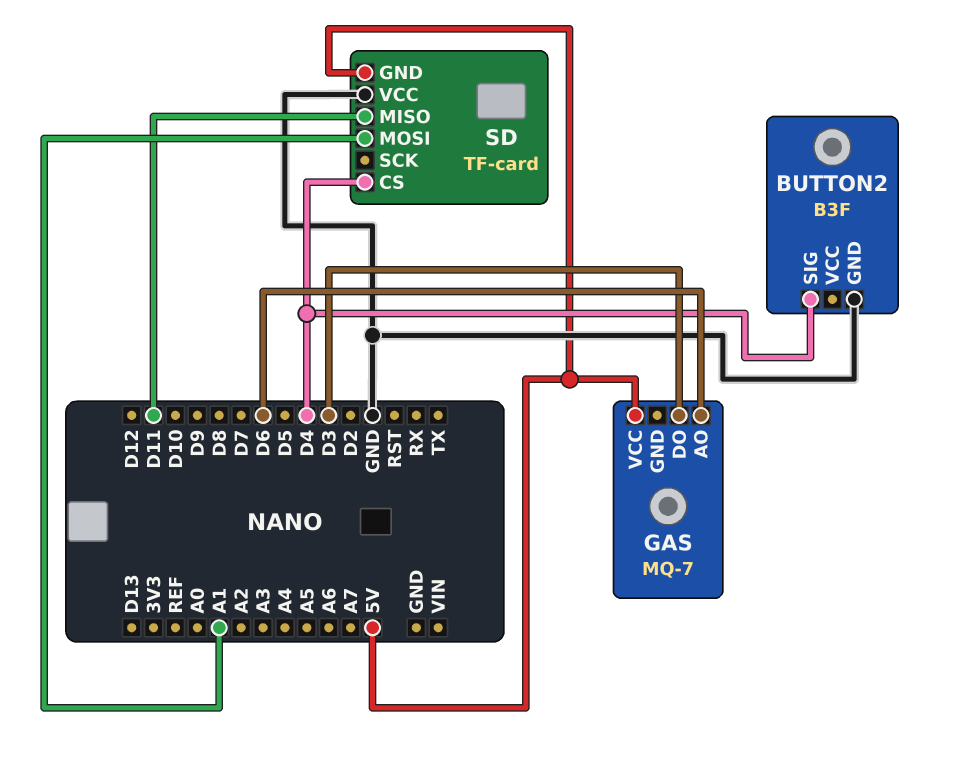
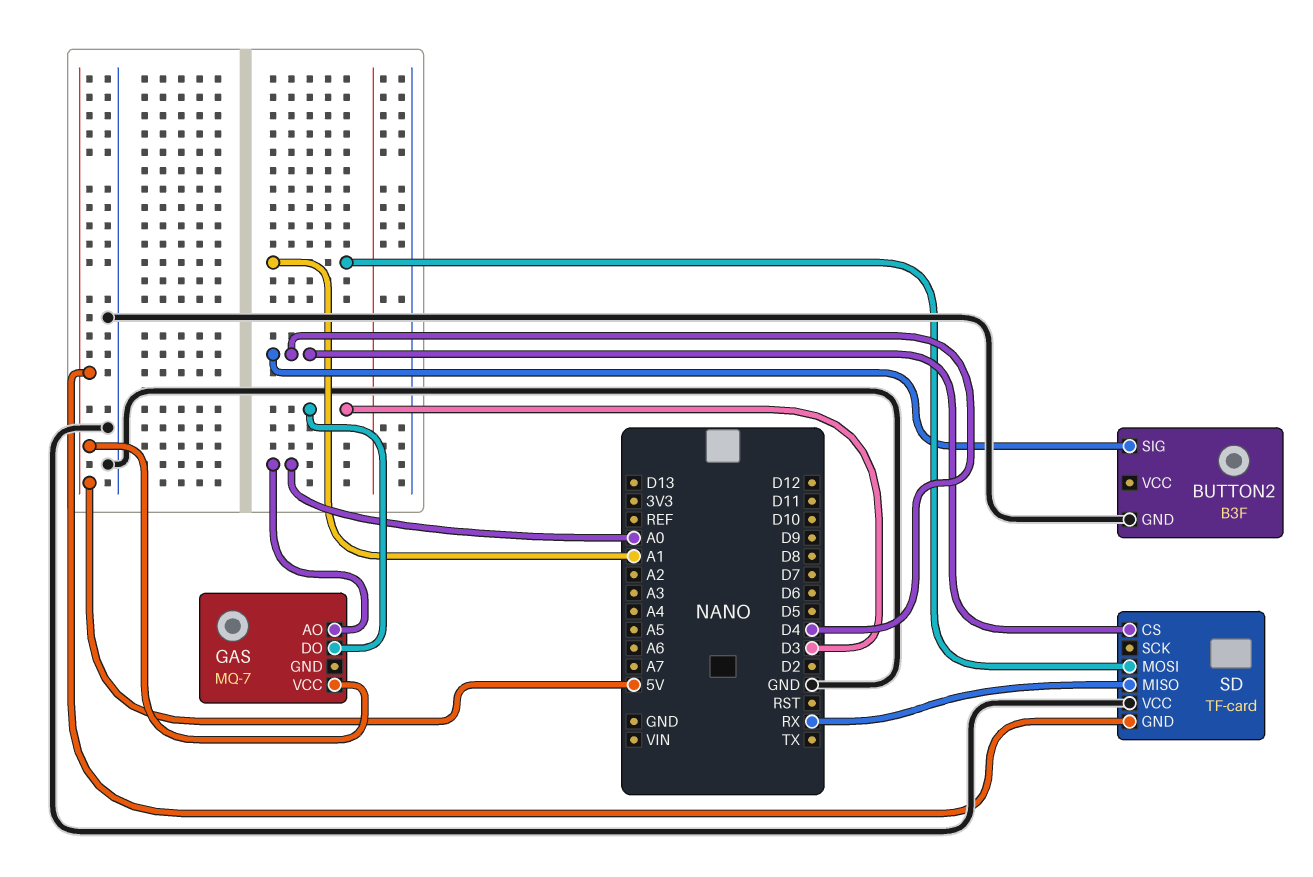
GAS pin AO: D6 -> A0
SD pin MISO: D11 -> RX

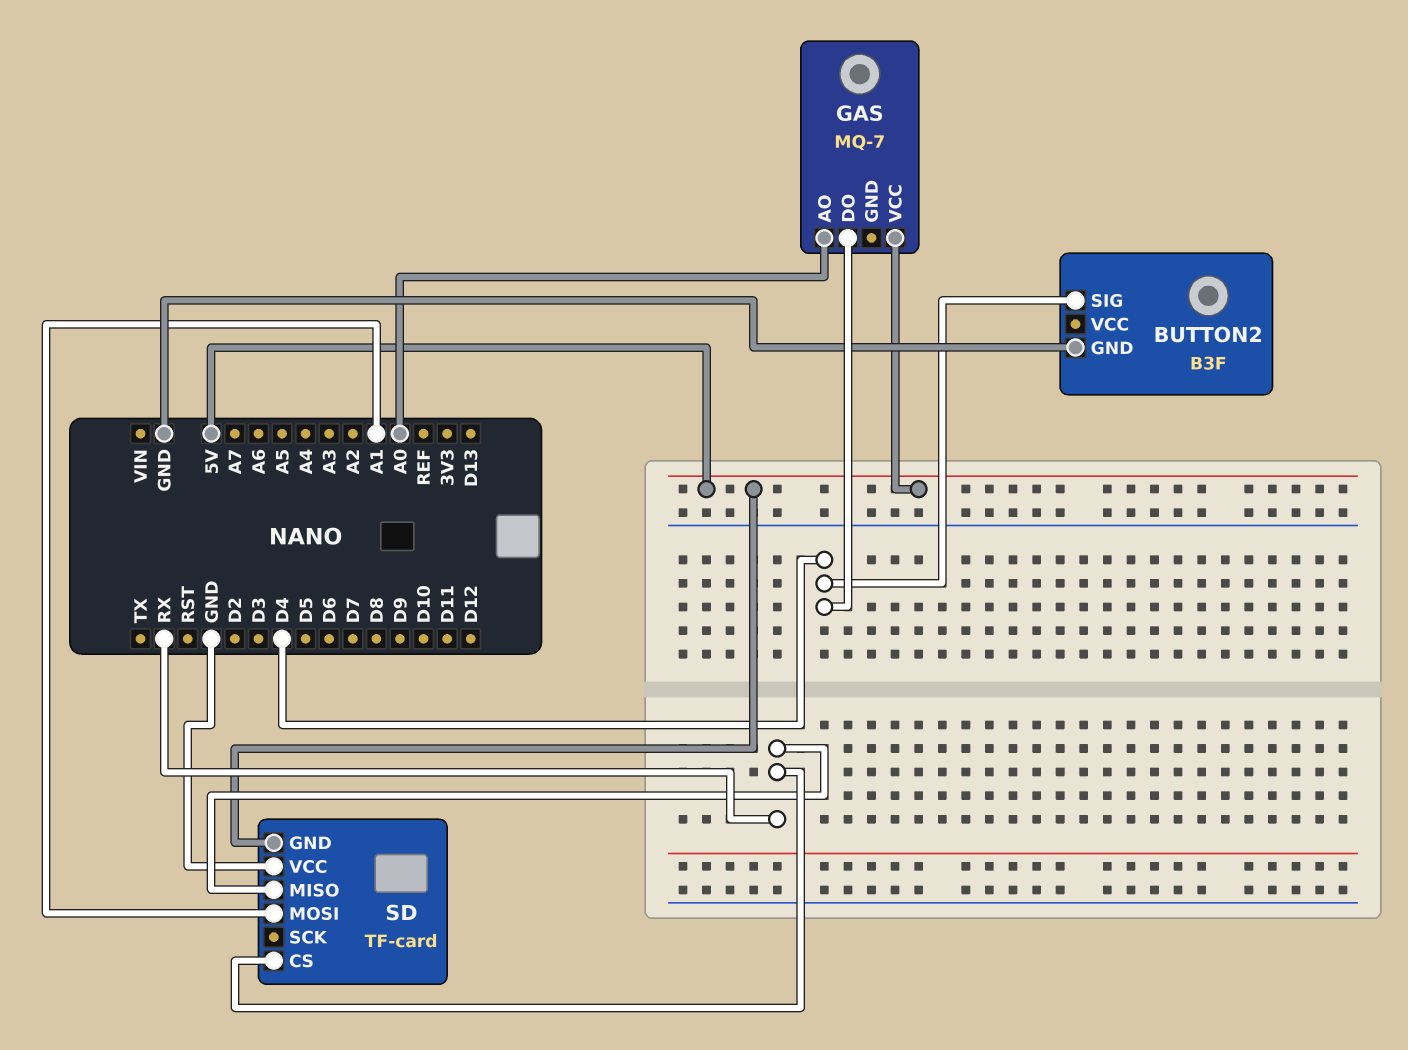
GAS pin DO: D3 -> D4
SD pin CS: D4 -> RX

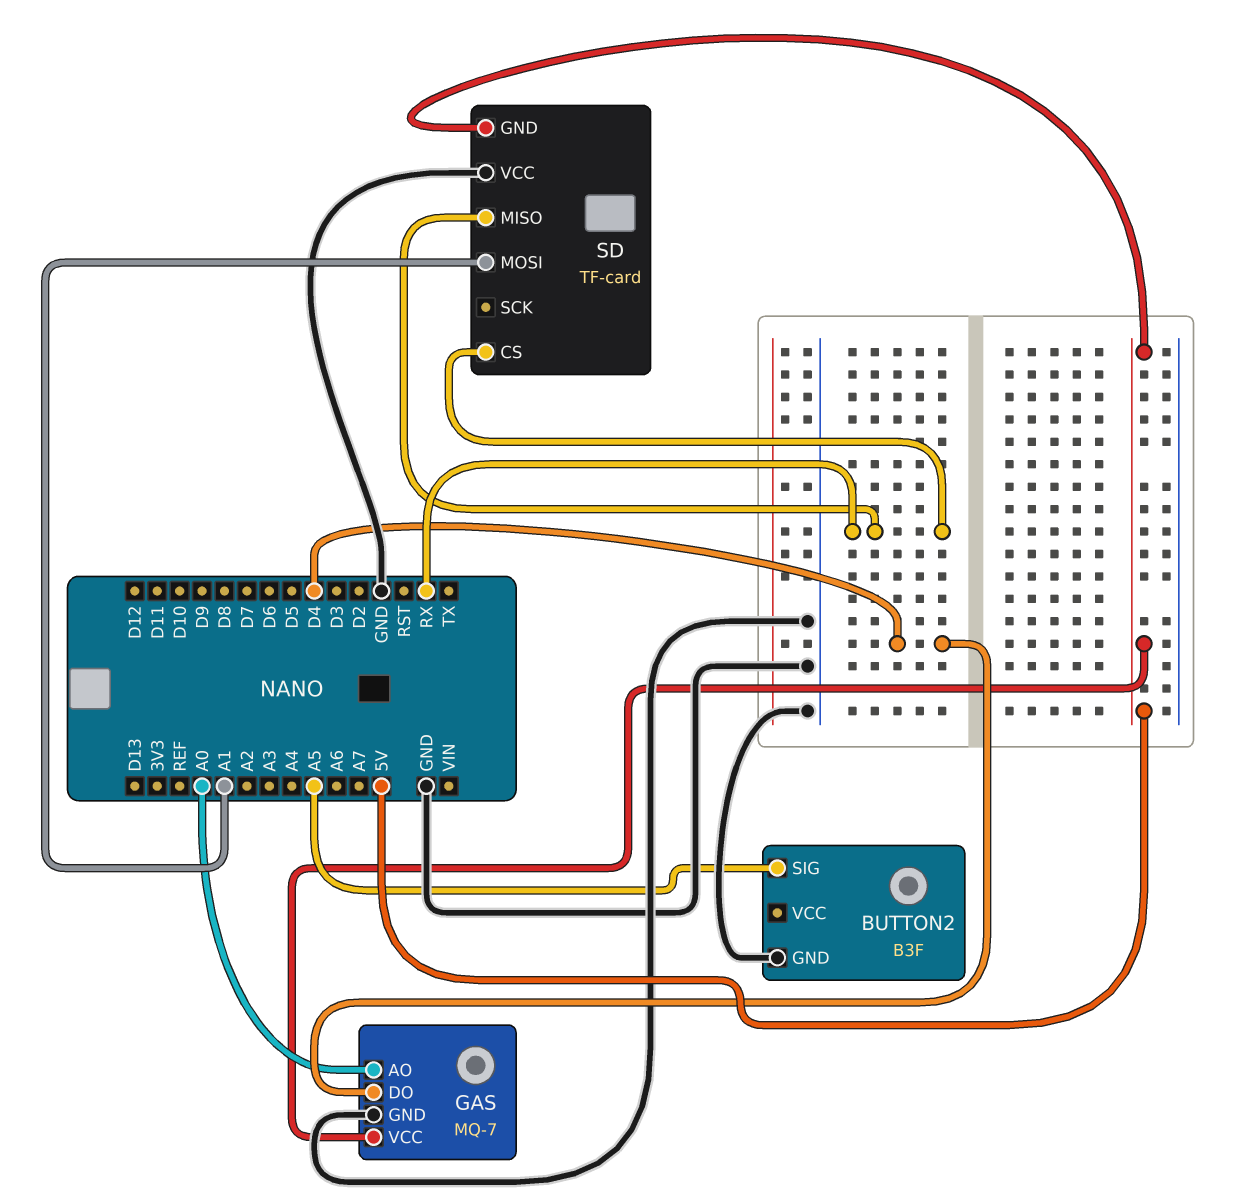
BUTTON2 pin SIG: D4 -> A5
GAS pin GND: none -> GND

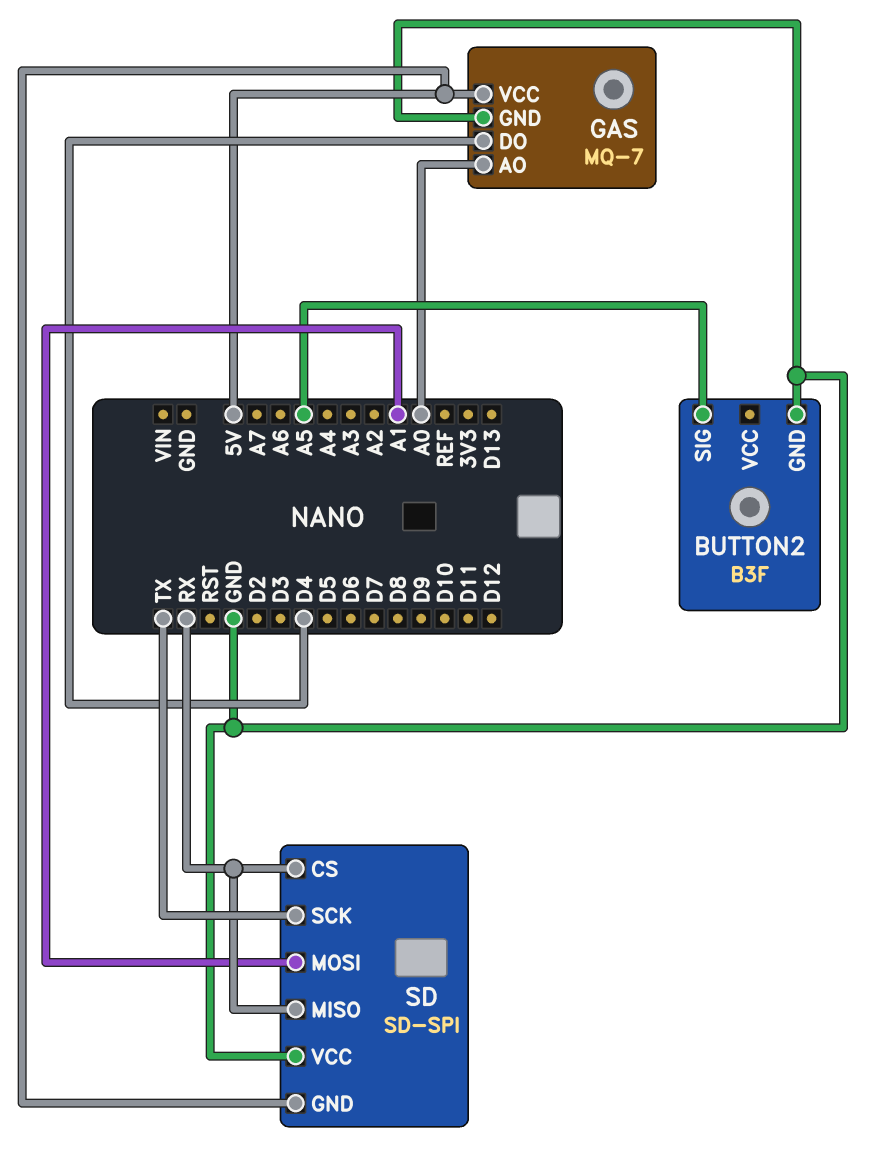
SD: TF-card -> SD-SPI
SD pin SCK: none -> TX

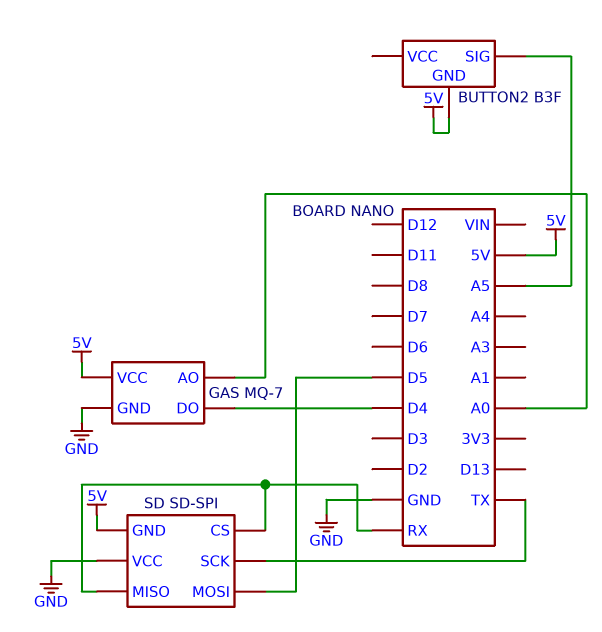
BUTTON2 pin GND: GND -> 5V
SD pin MOSI: A1 -> D5

